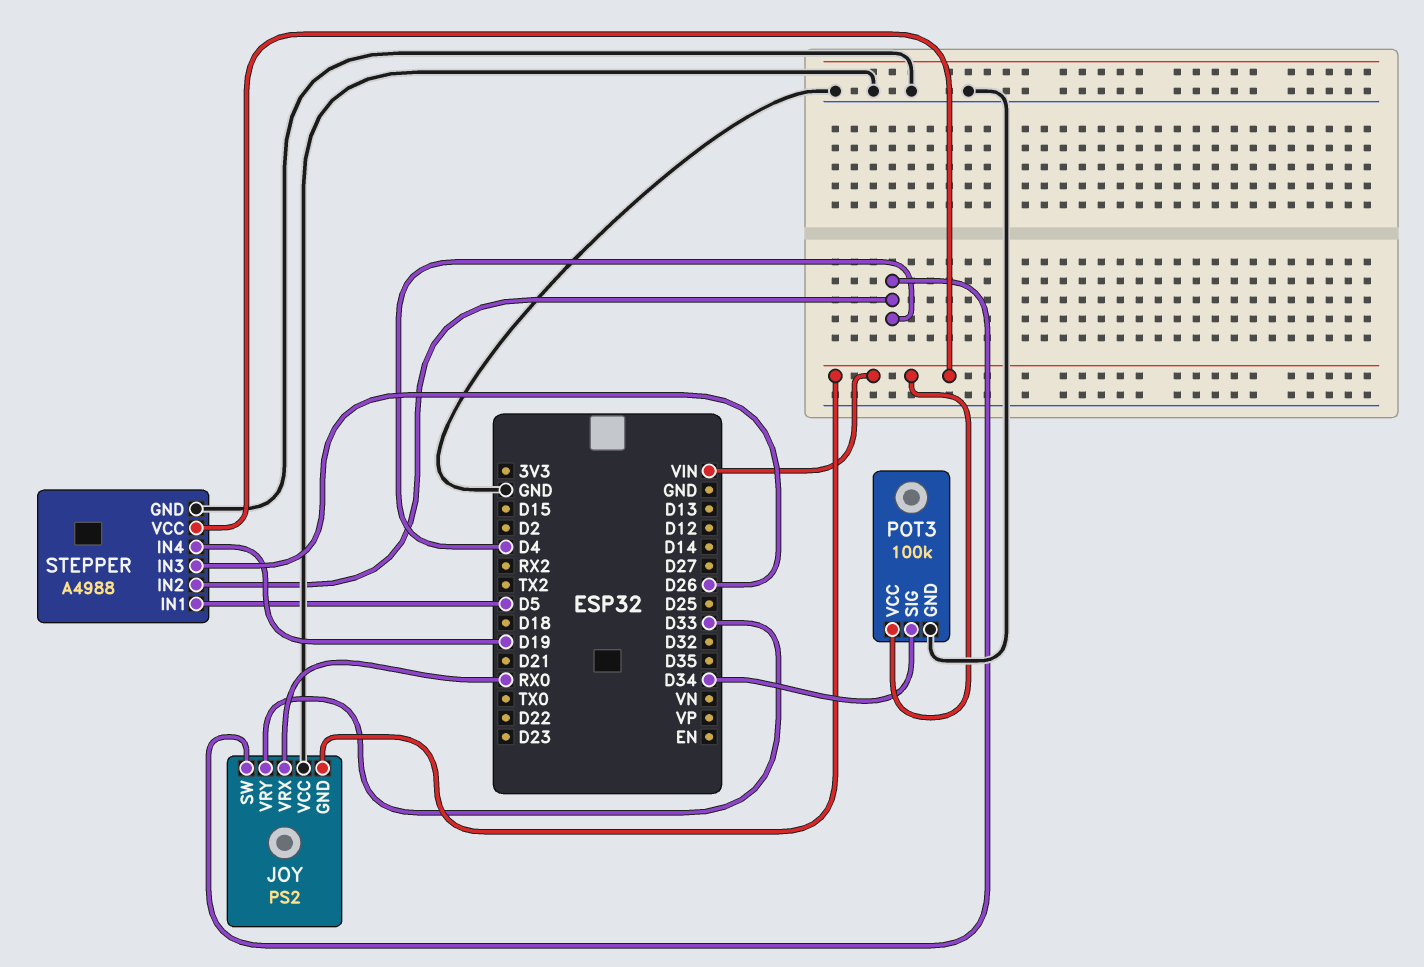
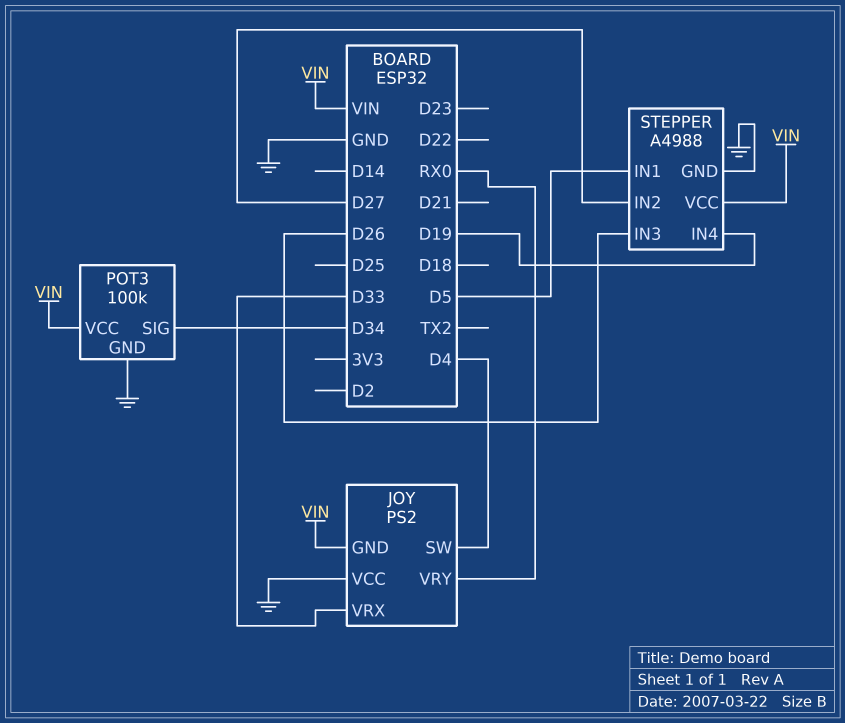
JOY pin VRX: RX0 -> D33
JOY pin VRY: D33 -> RX0
STEPPER pin IN2: D4 -> D27

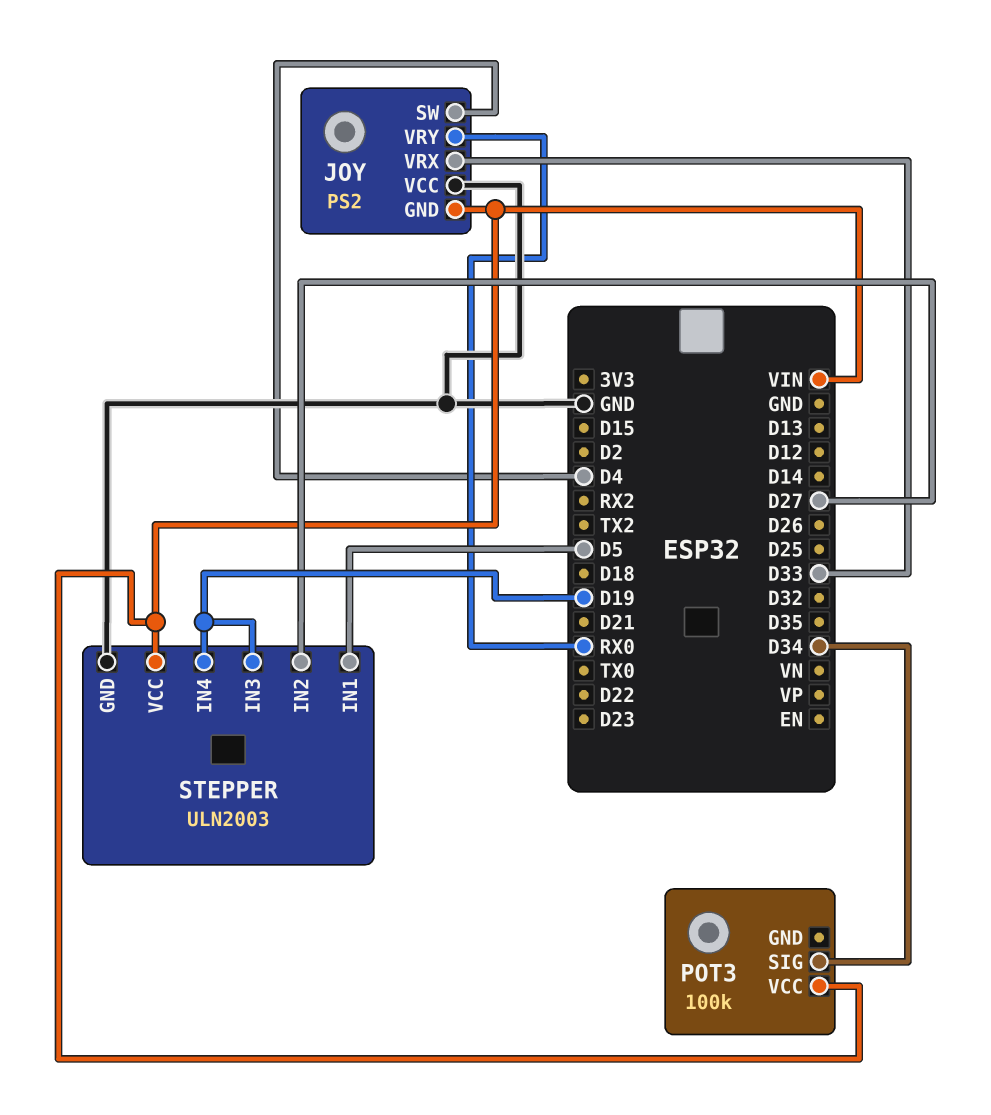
POT3 pin GND: GND -> none
STEPPER: A4988 -> ULN2003
STEPPER pin IN3: D26 -> D19

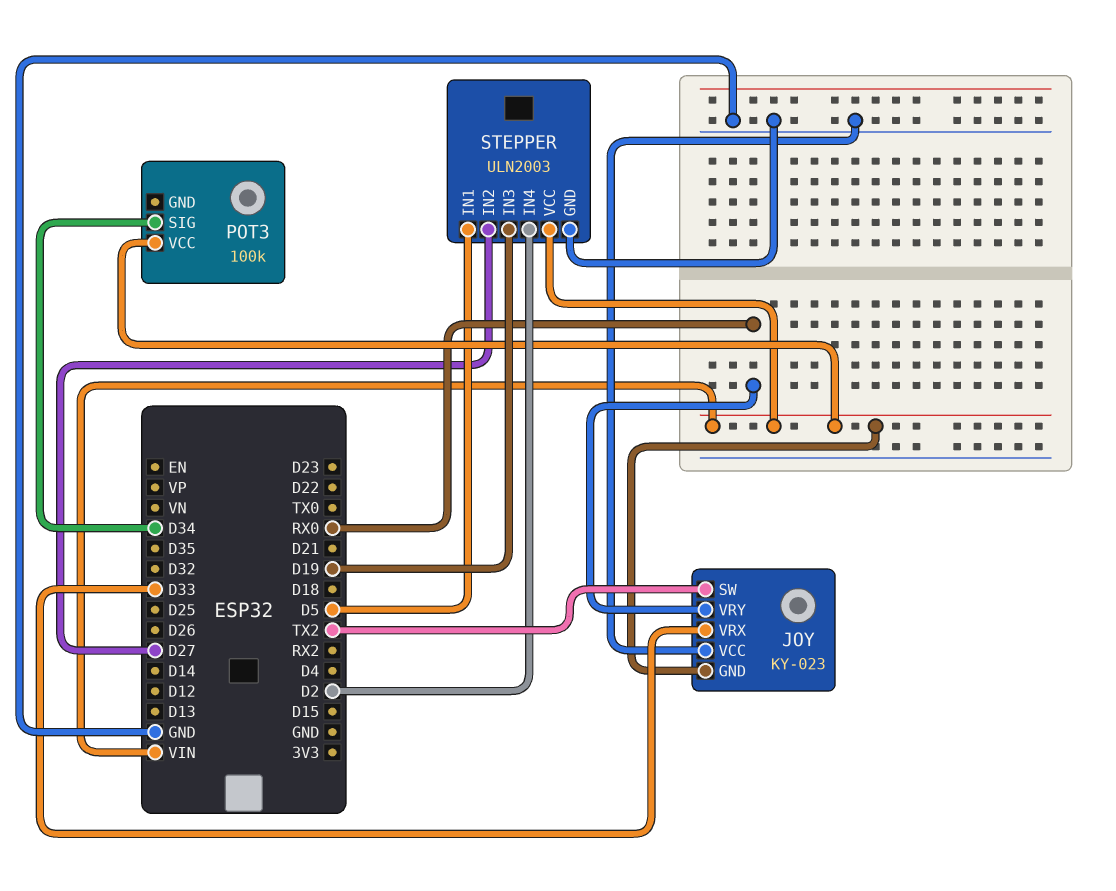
JOY: PS2 -> KY-023
JOY pin SW: D4 -> TX2
STEPPER pin IN4: D19 -> D2

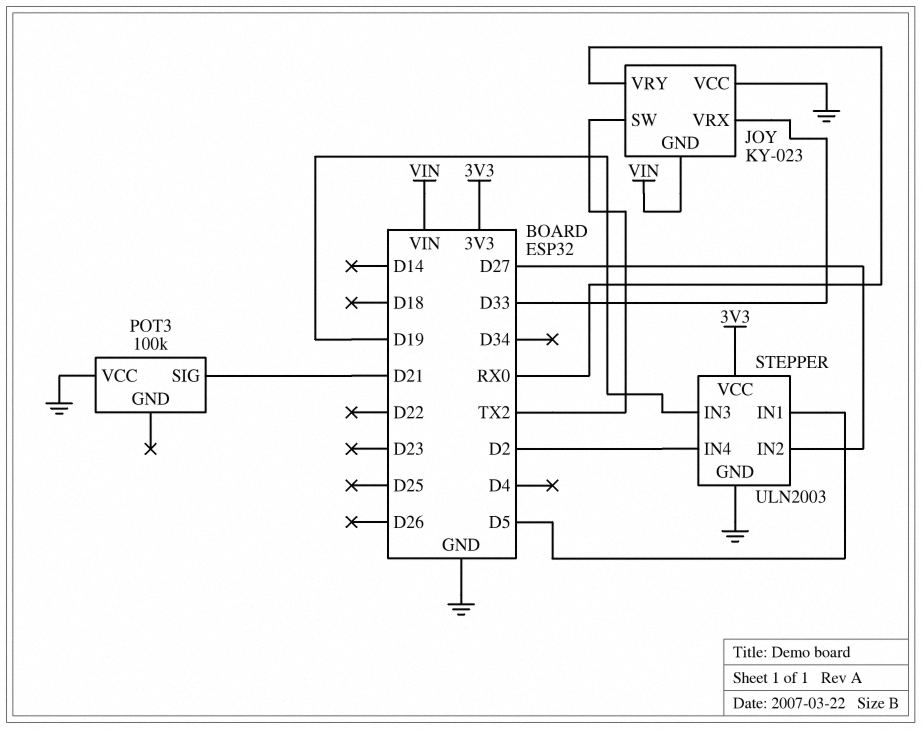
POT3 pin SIG: D34 -> D21
POT3 pin VCC: VIN -> GND
STEPPER pin VCC: VIN -> 3V3

